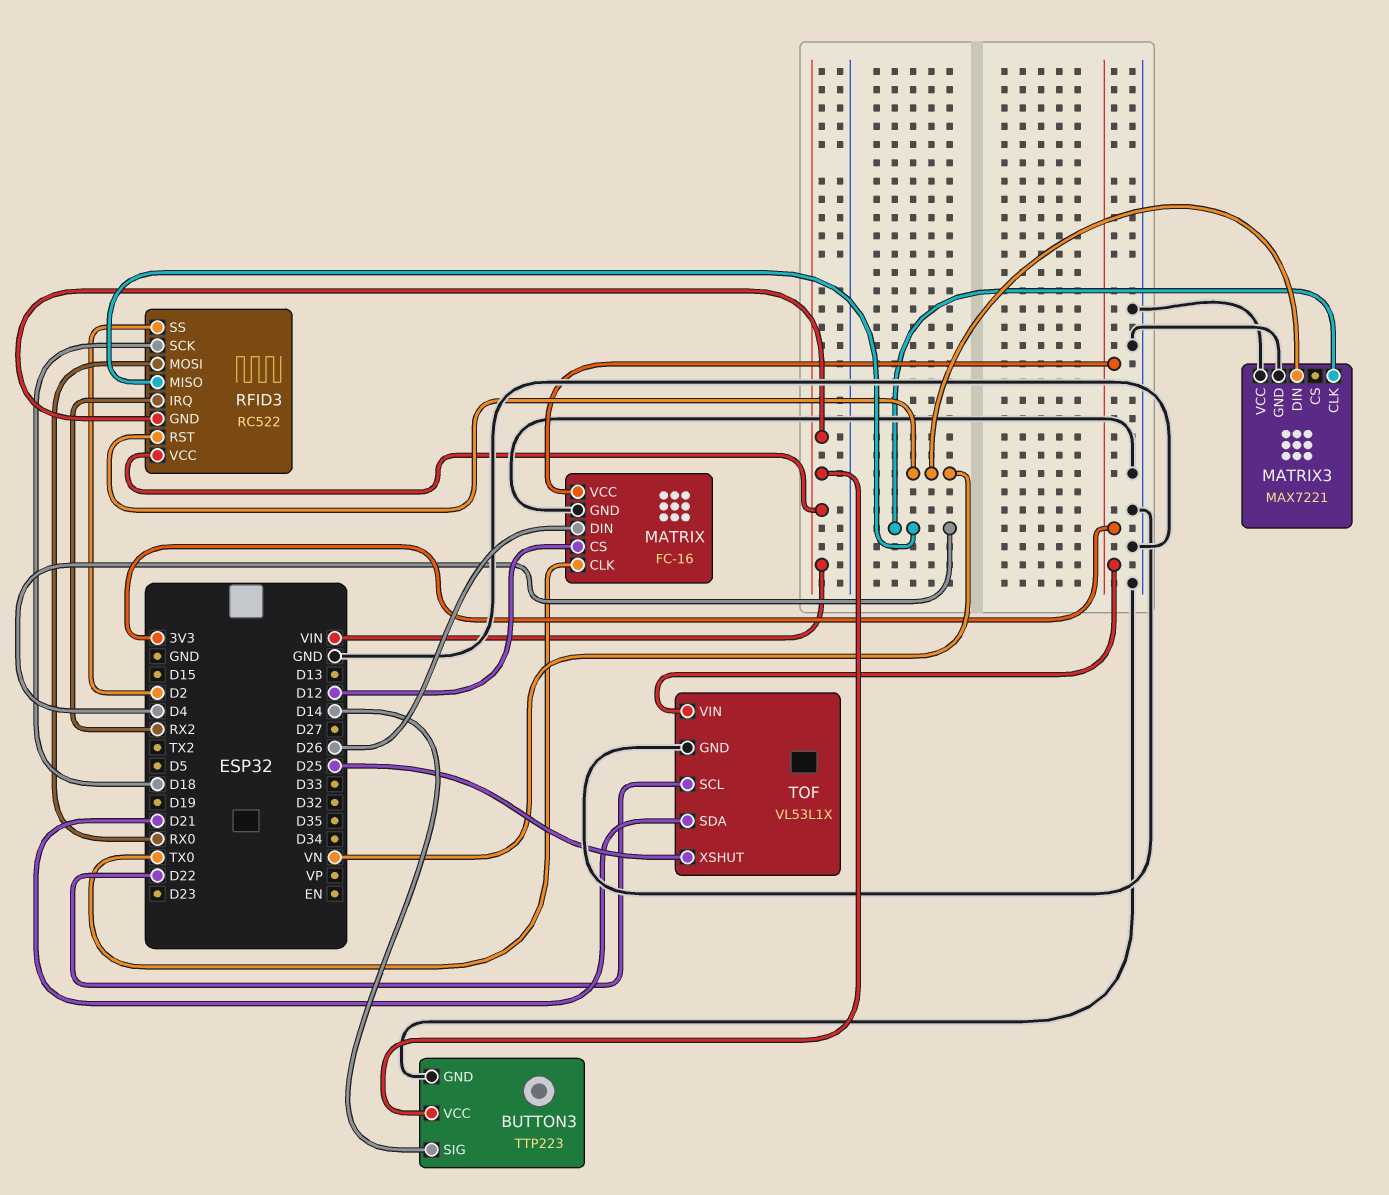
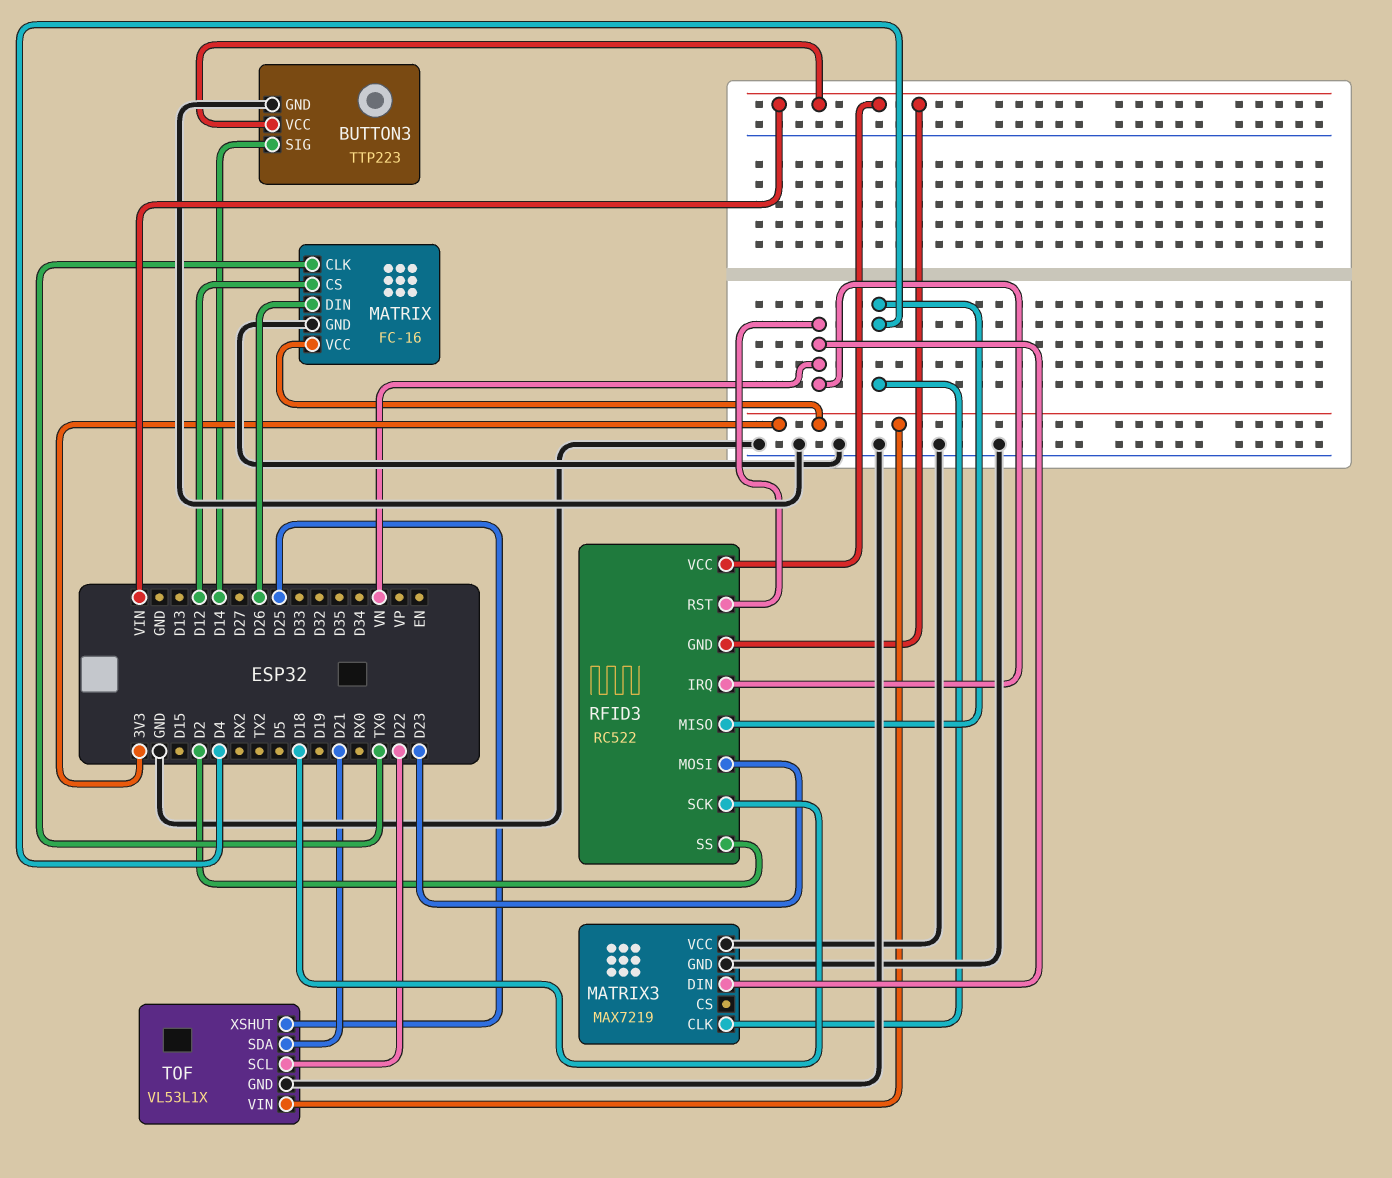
MATRIX3: MAX7221 -> MAX7219
RFID3 pin IRQ: RX2 -> VN
RFID3 pin MOSI: RX0 -> D23

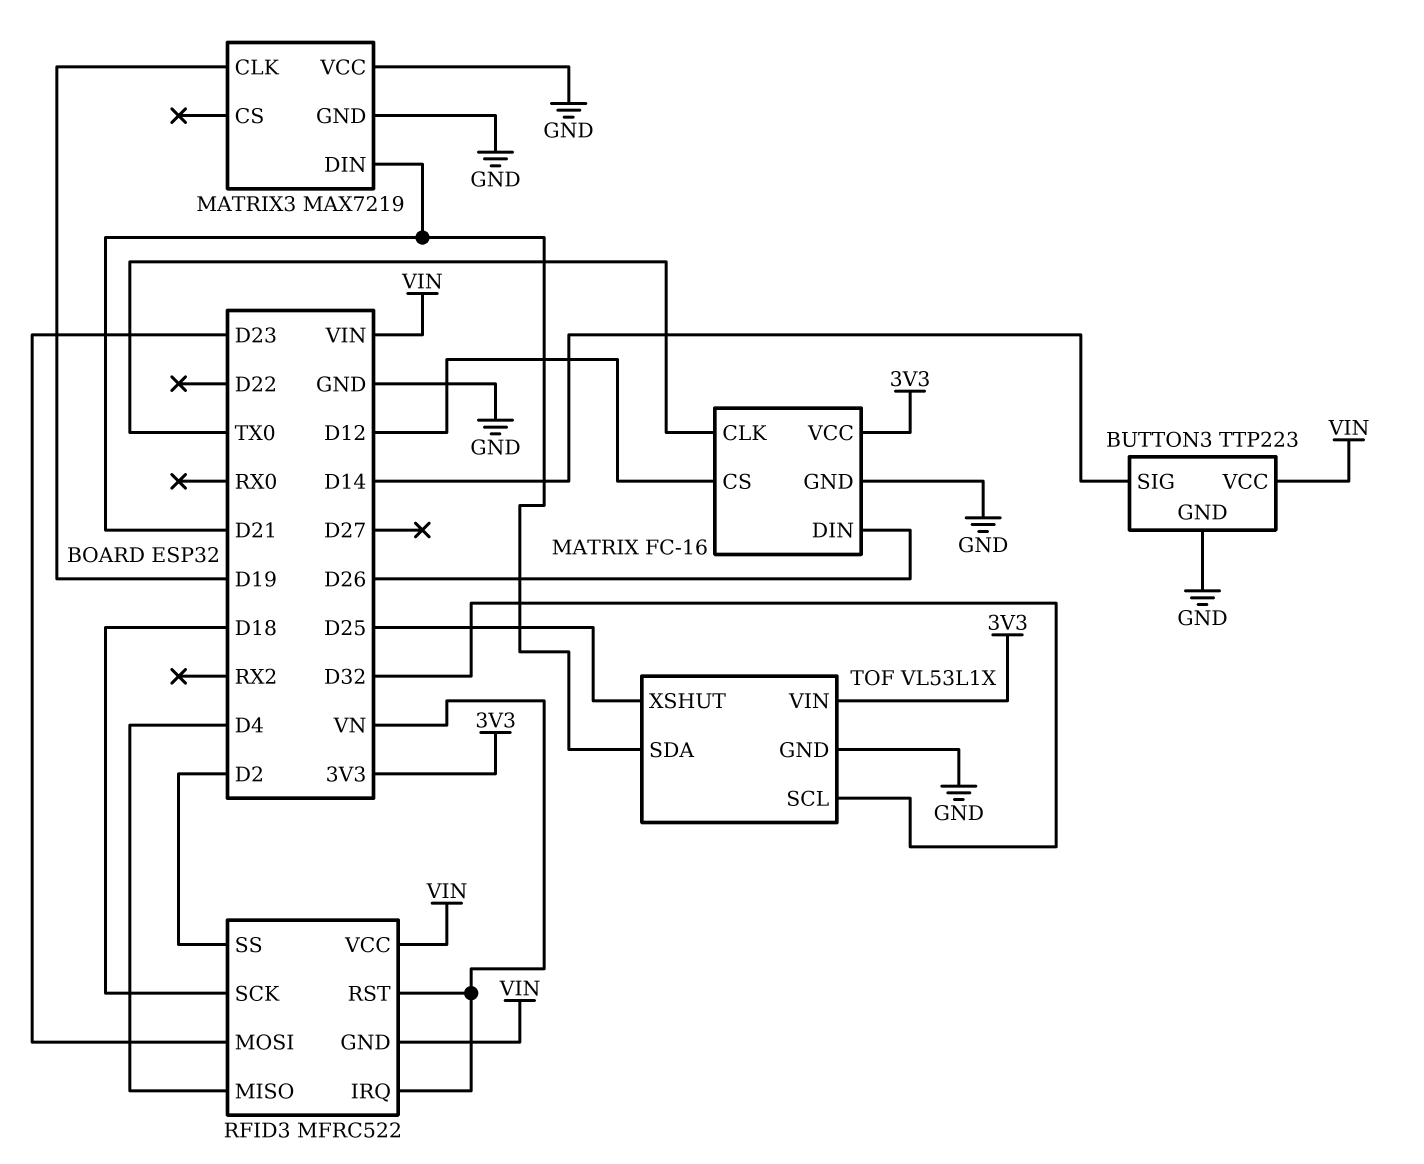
MATRIX3 pin CLK: D4 -> D19
MATRIX3 pin DIN: VN -> D21
RFID3: RC522 -> MFRC522
TOF pin SCL: D22 -> D32

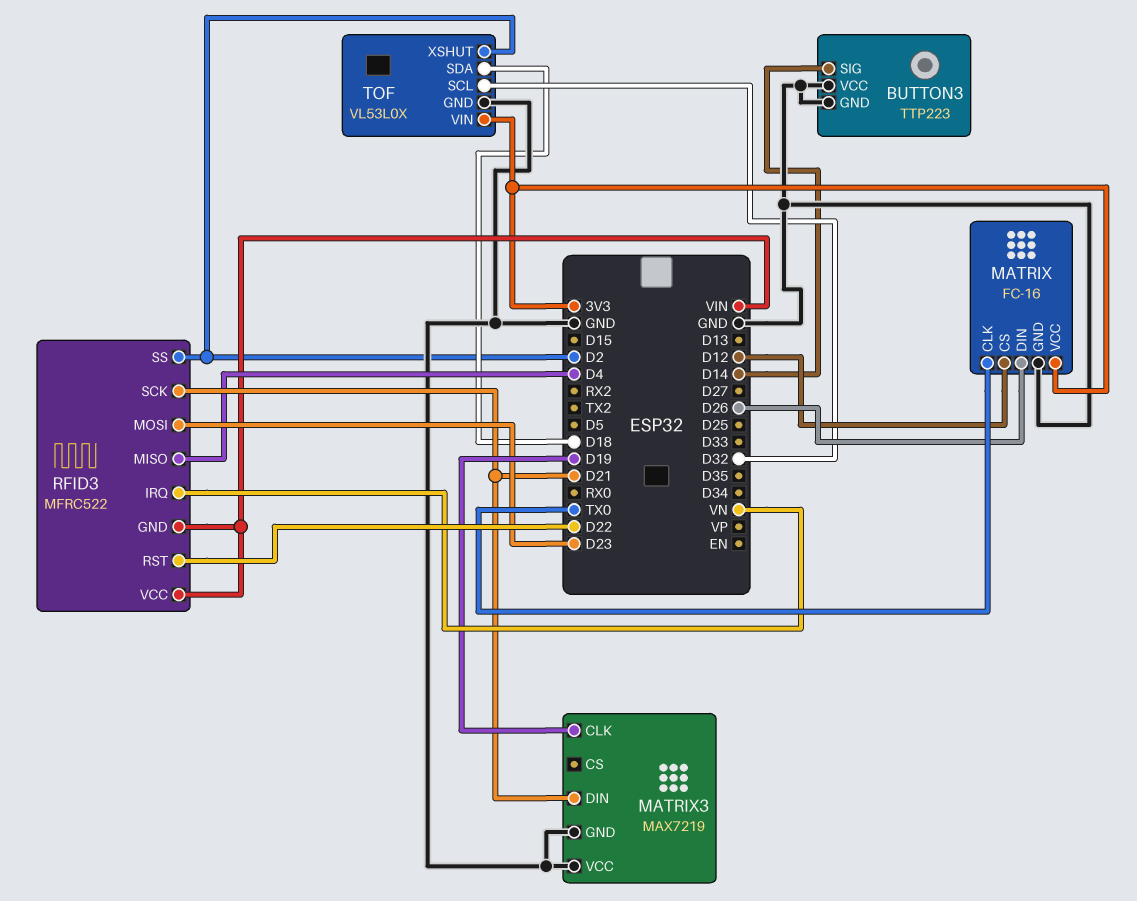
BUTTON3 pin VCC: VIN -> GND
RFID3 pin RST: VN -> D22
RFID3 pin SCK: D18 -> D21
TOF: VL53L1X -> VL53L0X
TOF pin SDA: D21 -> D18
TOF pin XSHUT: D25 -> D2

